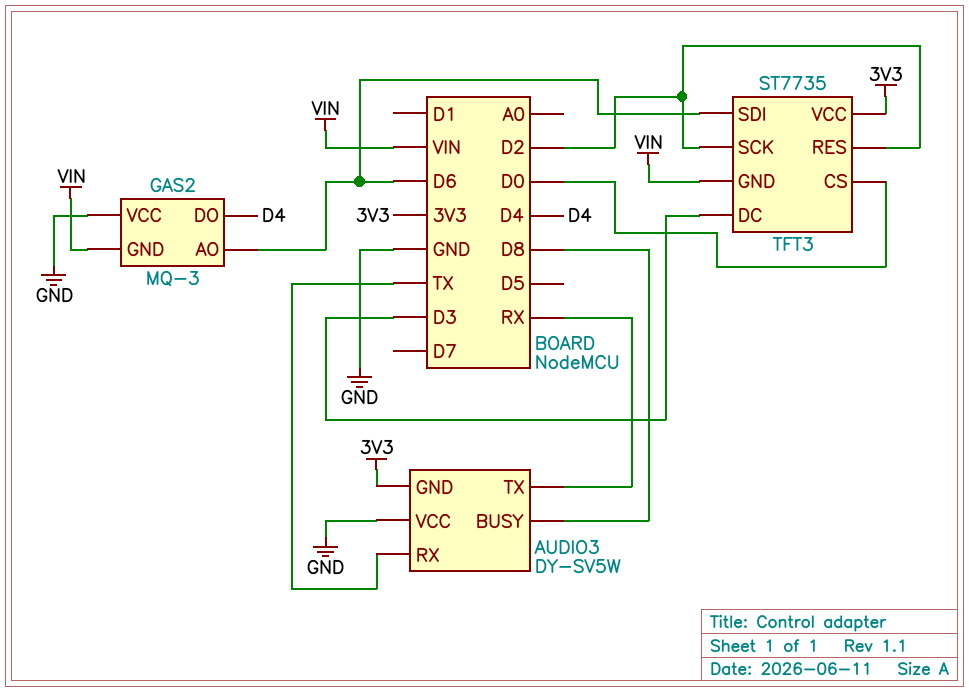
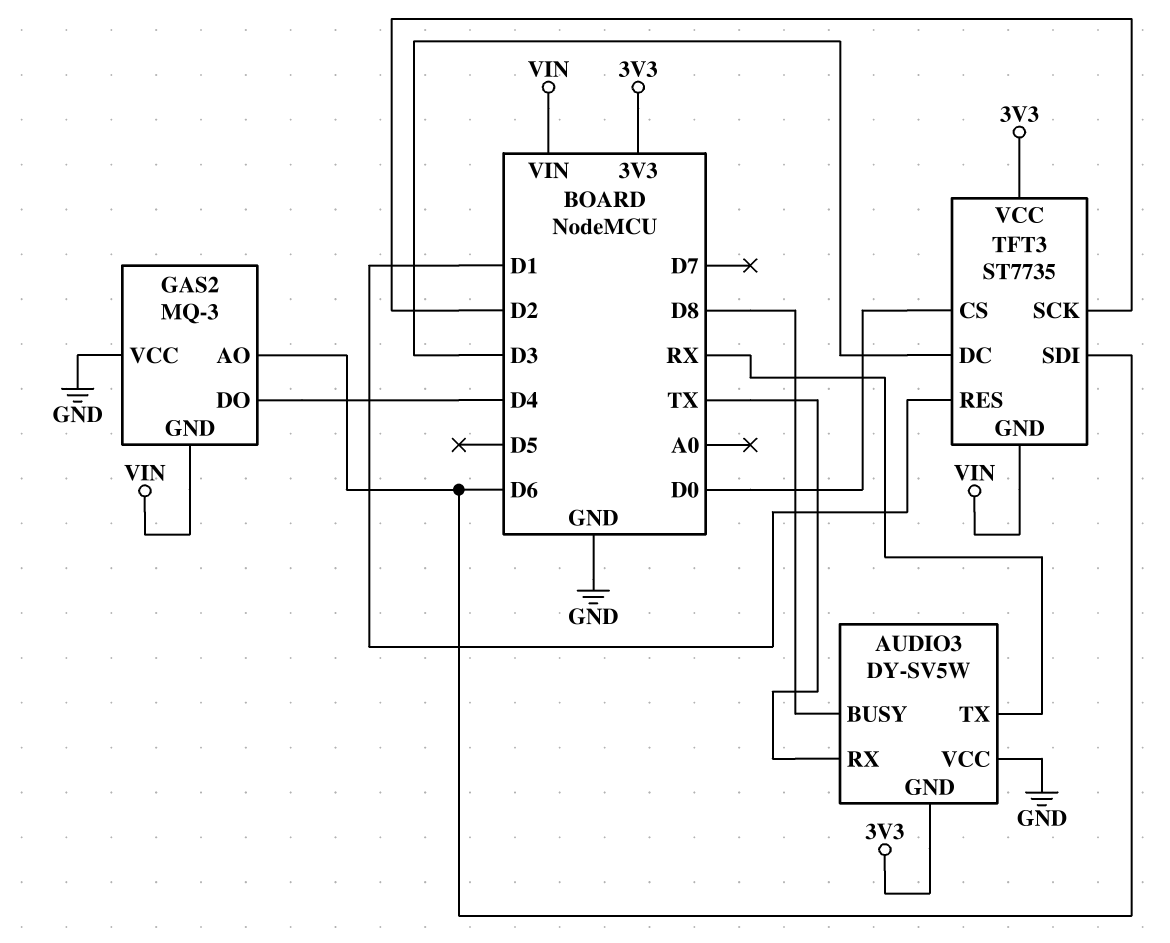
TFT3 pin RES: D2 -> D1

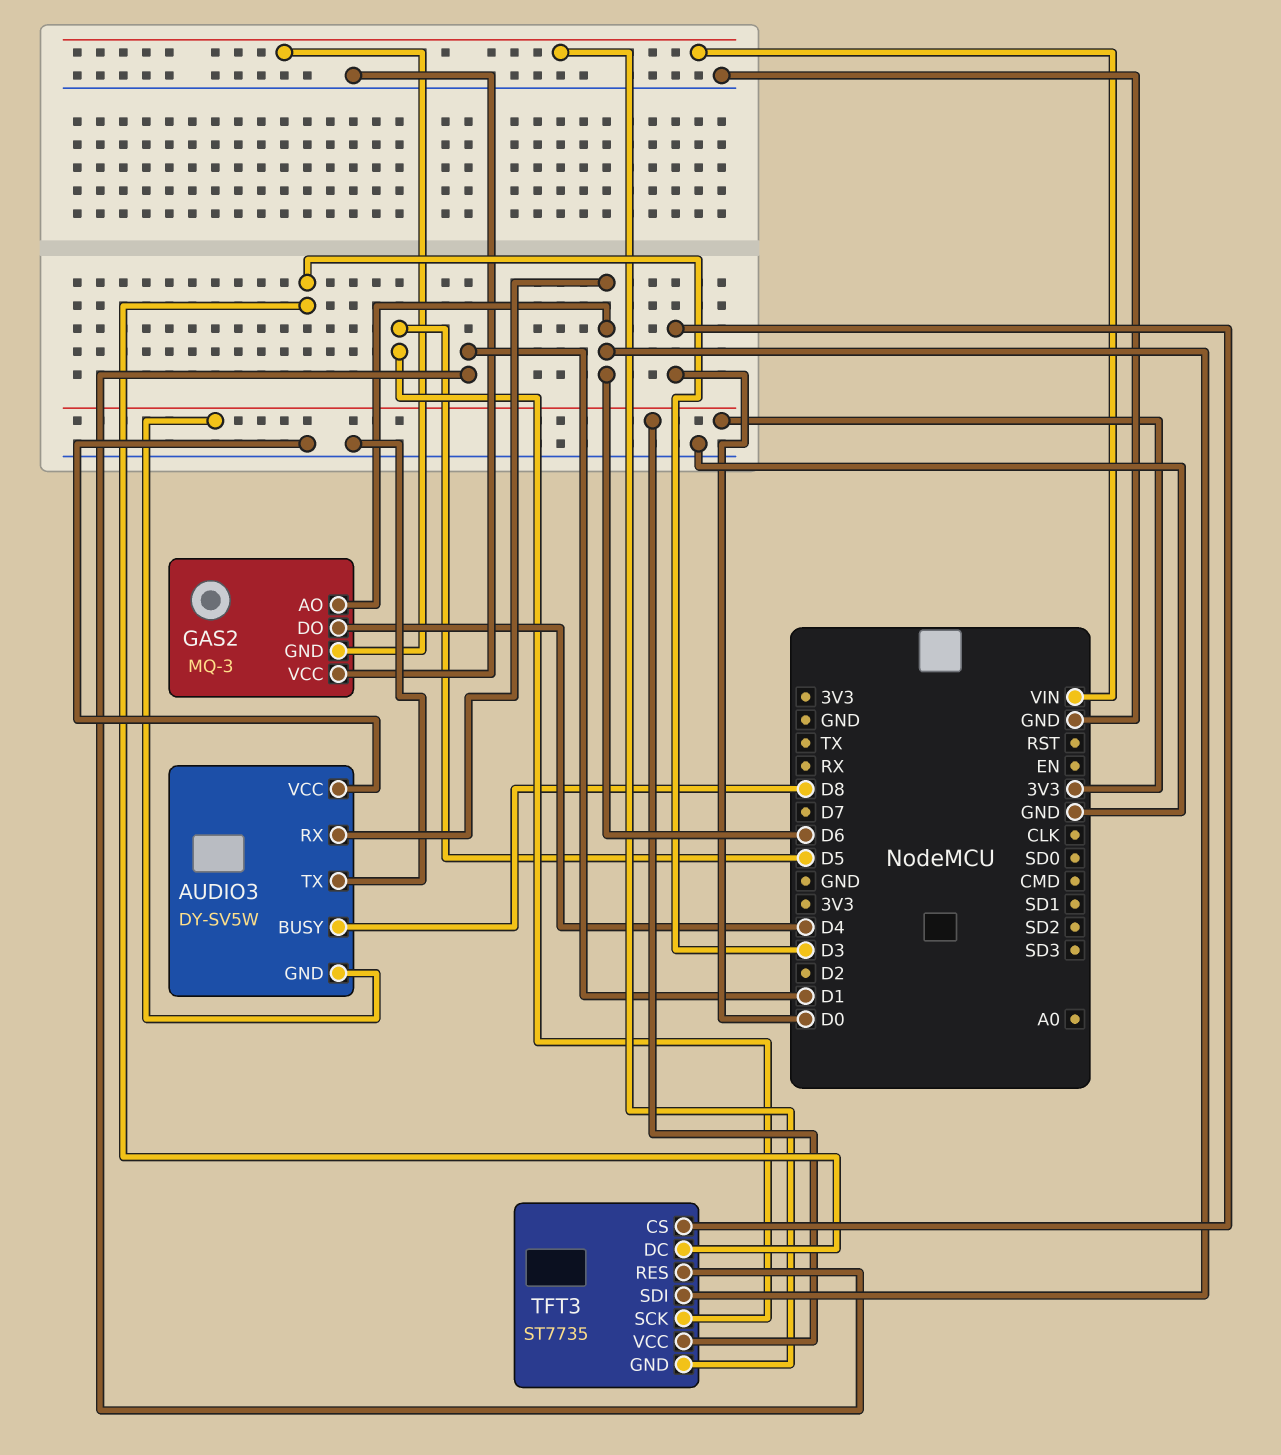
AUDIO3 pin RX: TX -> D6
AUDIO3 pin TX: RX -> GND
TFT3 pin SCK: D2 -> D5

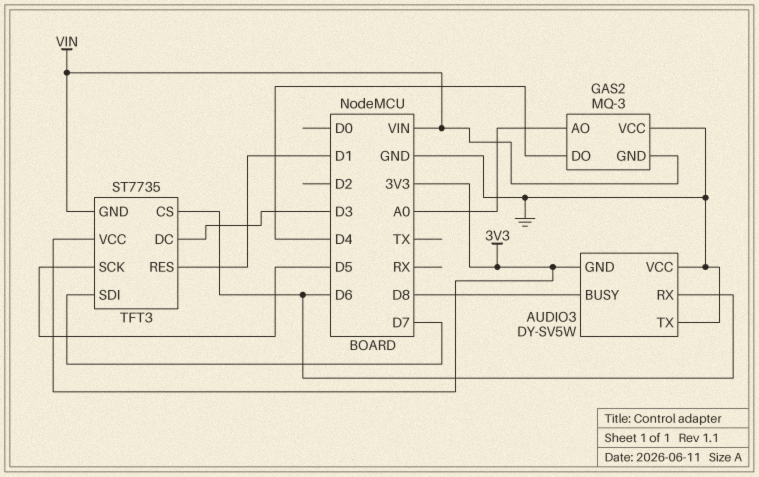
GAS2 pin AO: D6 -> A0
TFT3 pin CS: D0 -> D6
TFT3 pin SDI: D6 -> D7

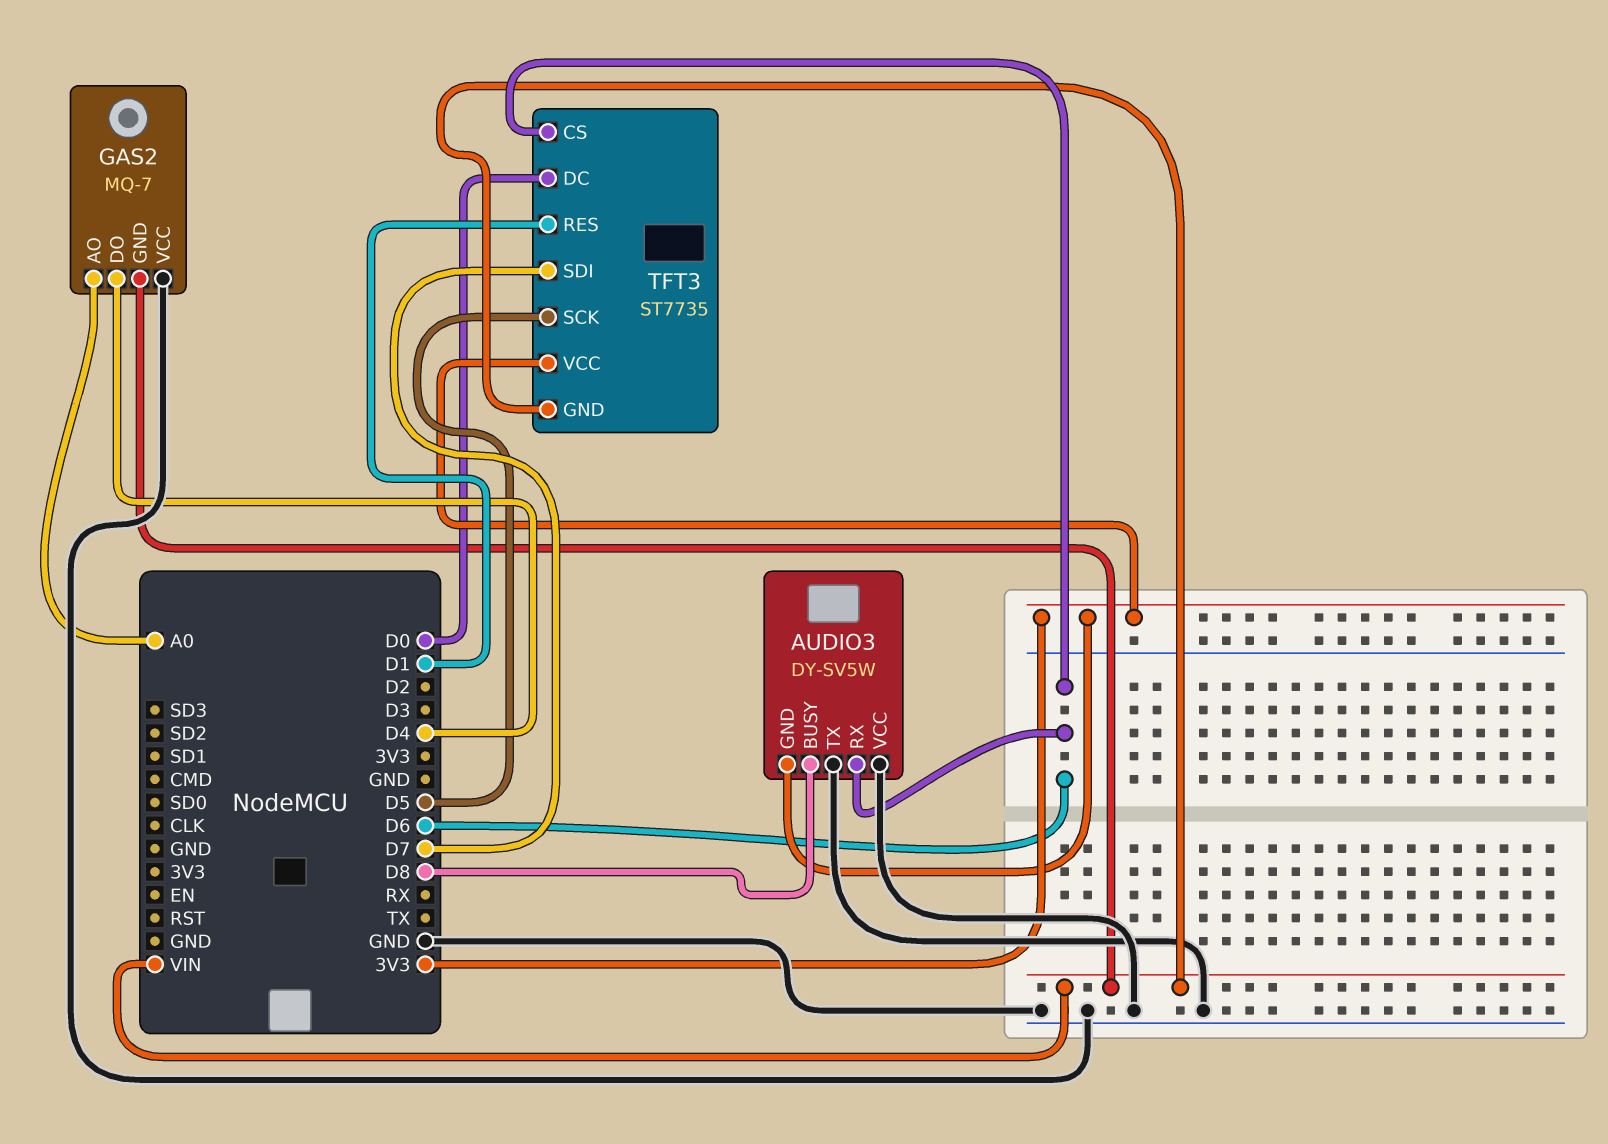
GAS2: MQ-3 -> MQ-7
TFT3 pin DC: D3 -> D0

